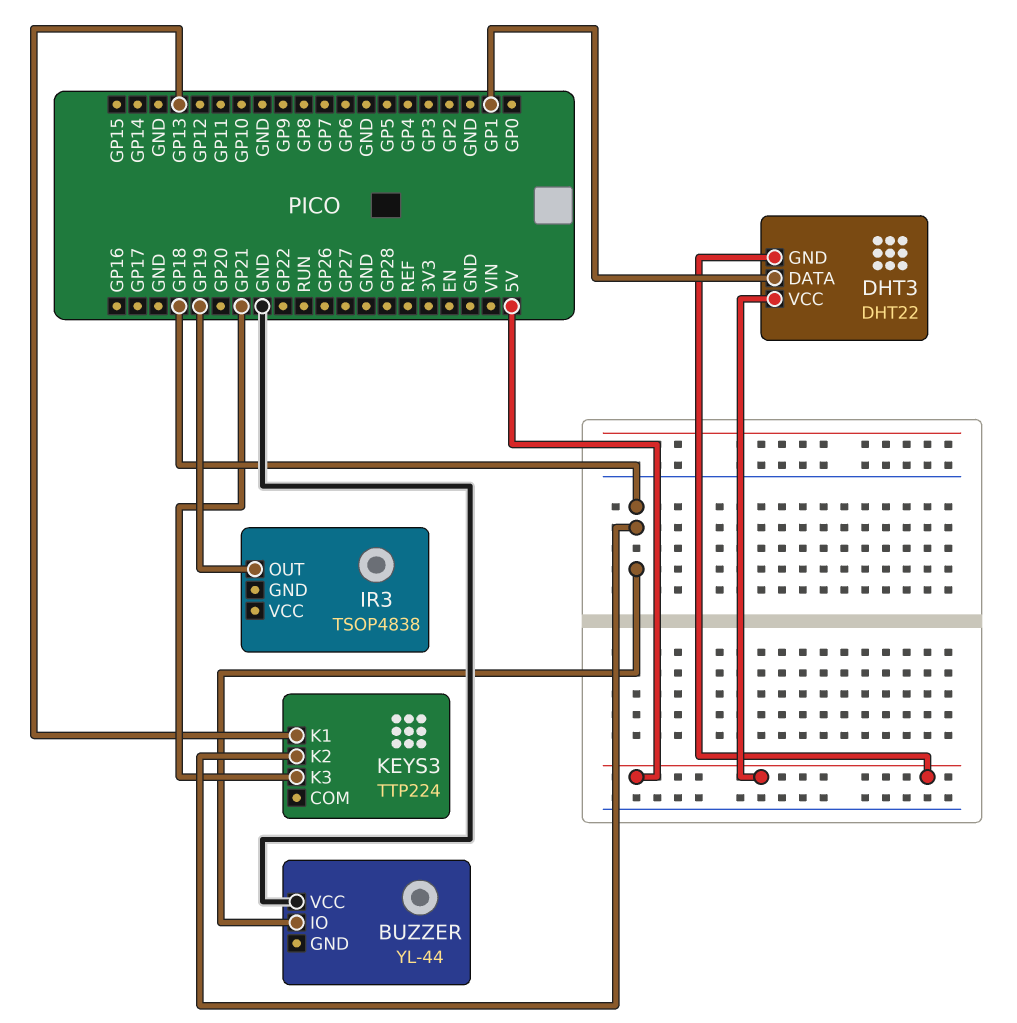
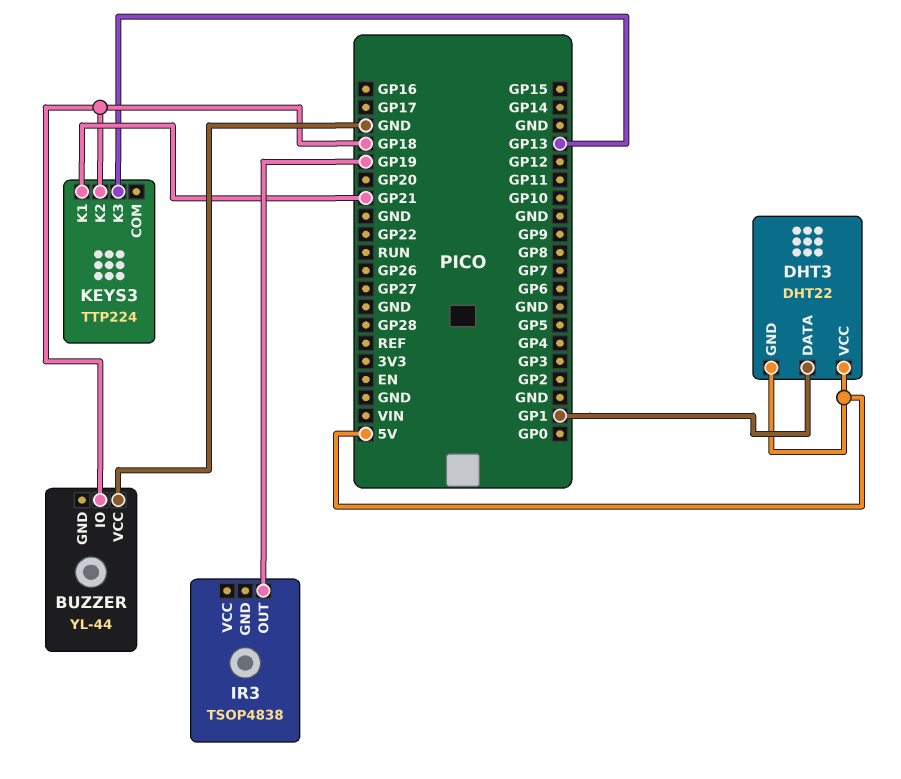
KEYS3 pin K1: GP13 -> GP21
KEYS3 pin K3: GP21 -> GP13

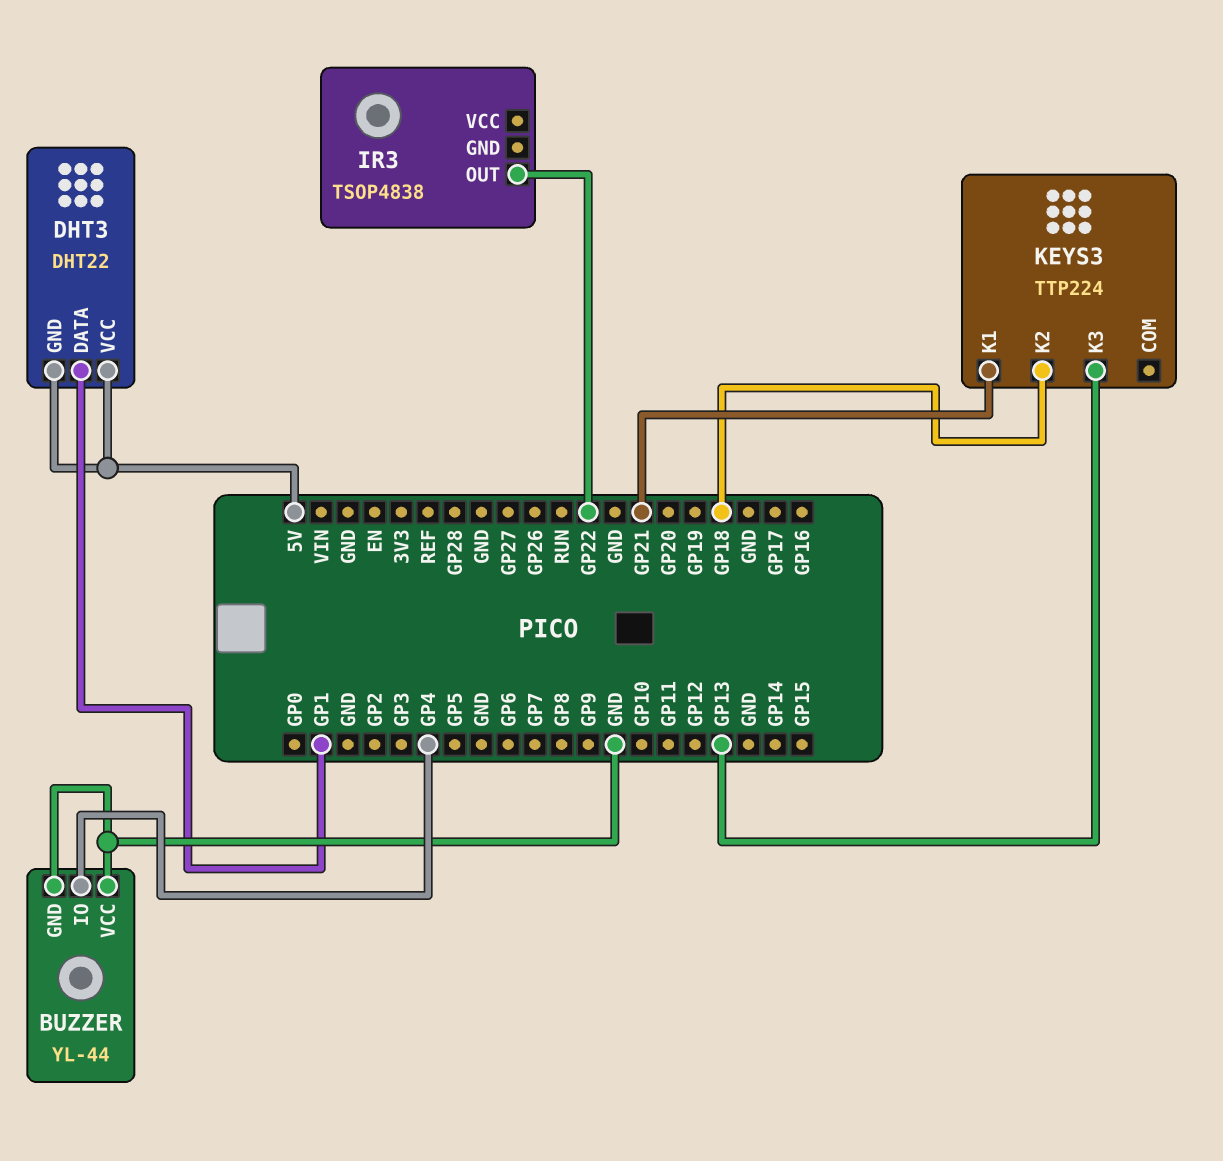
BUZZER pin GND: none -> GND
BUZZER pin IO: GP18 -> GP4
IR3 pin OUT: GP19 -> GP22

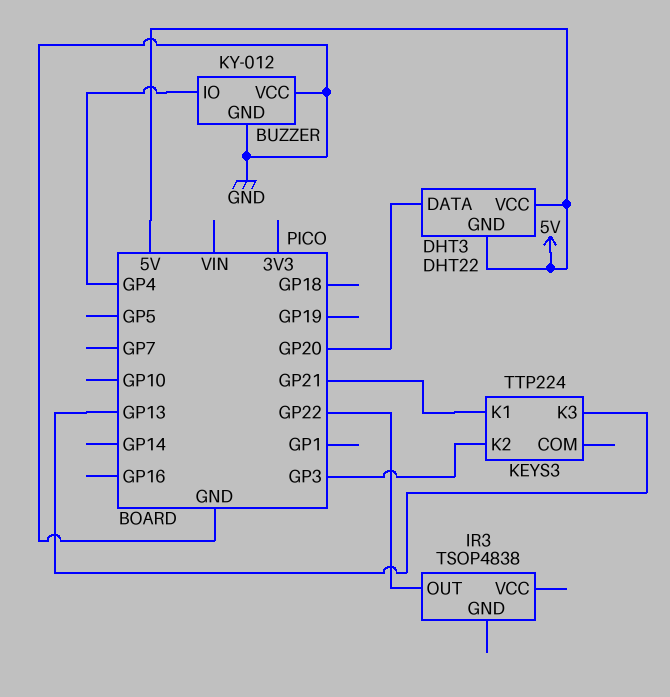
BUZZER: YL-44 -> KY-012
DHT3 pin DATA: GP1 -> GP20
KEYS3 pin K2: GP18 -> GP3

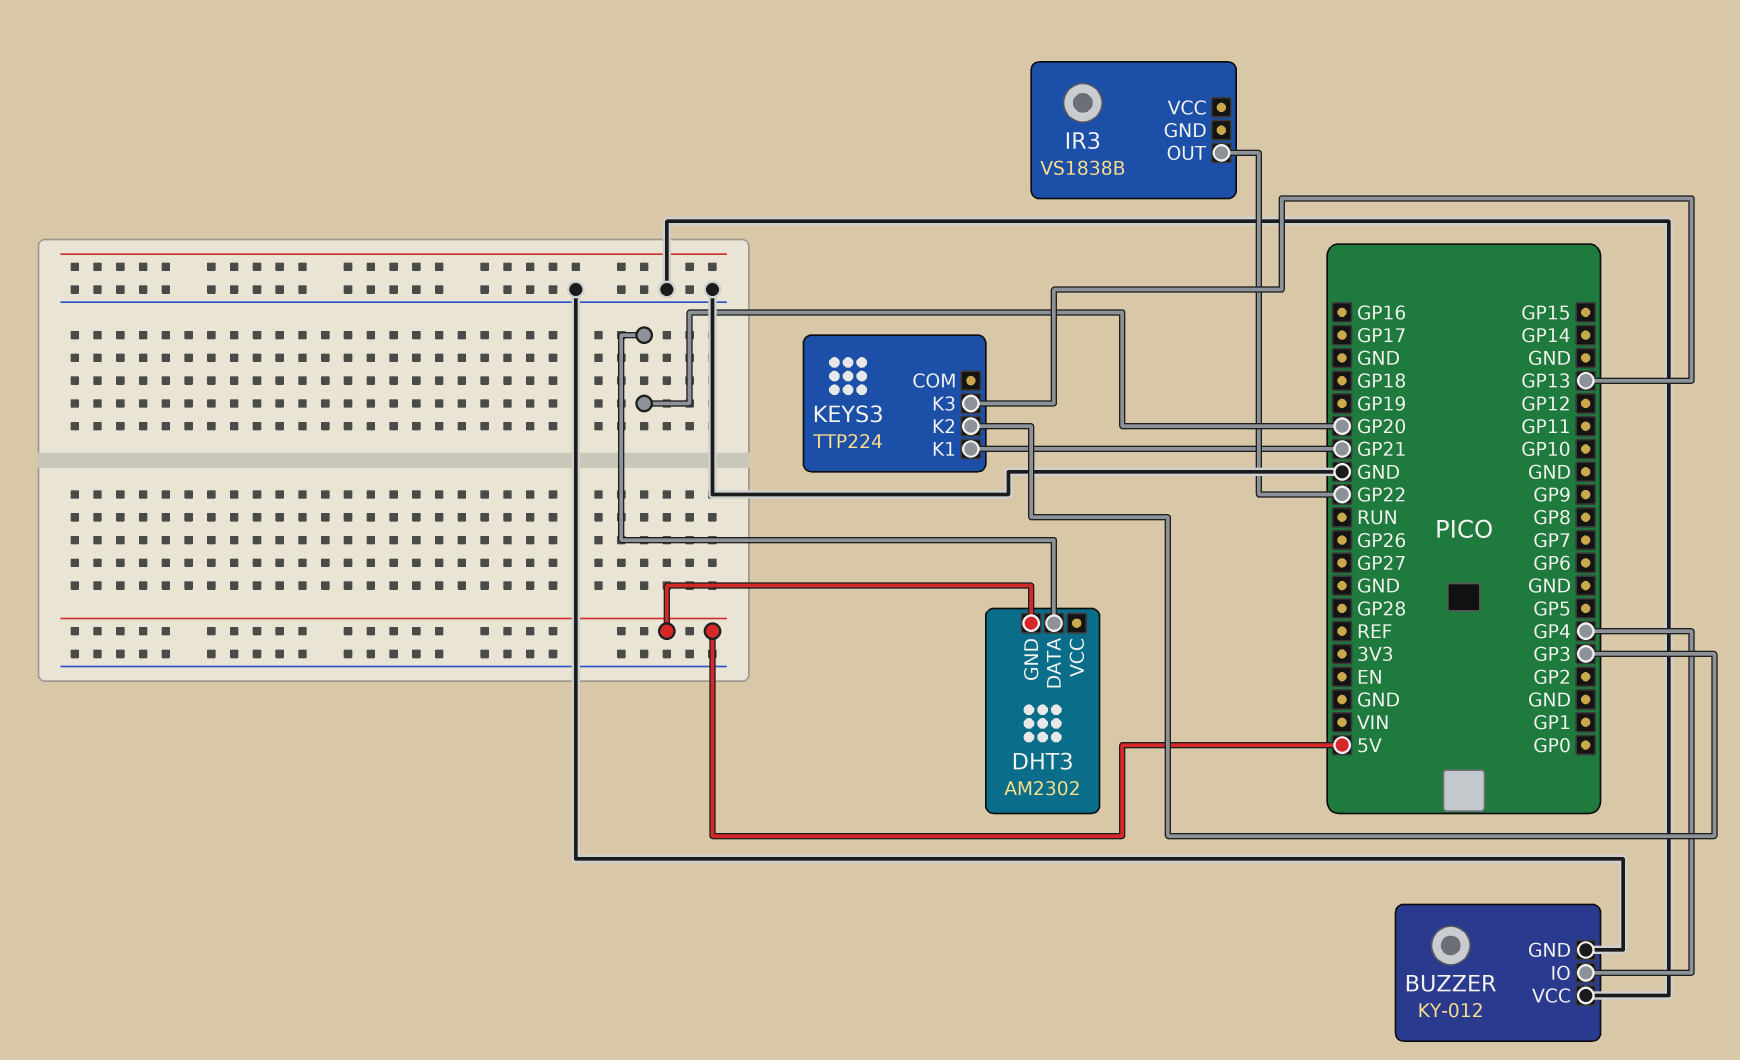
DHT3: DHT22 -> AM2302
DHT3 pin VCC: 5V -> none
IR3: TSOP4838 -> VS1838B

